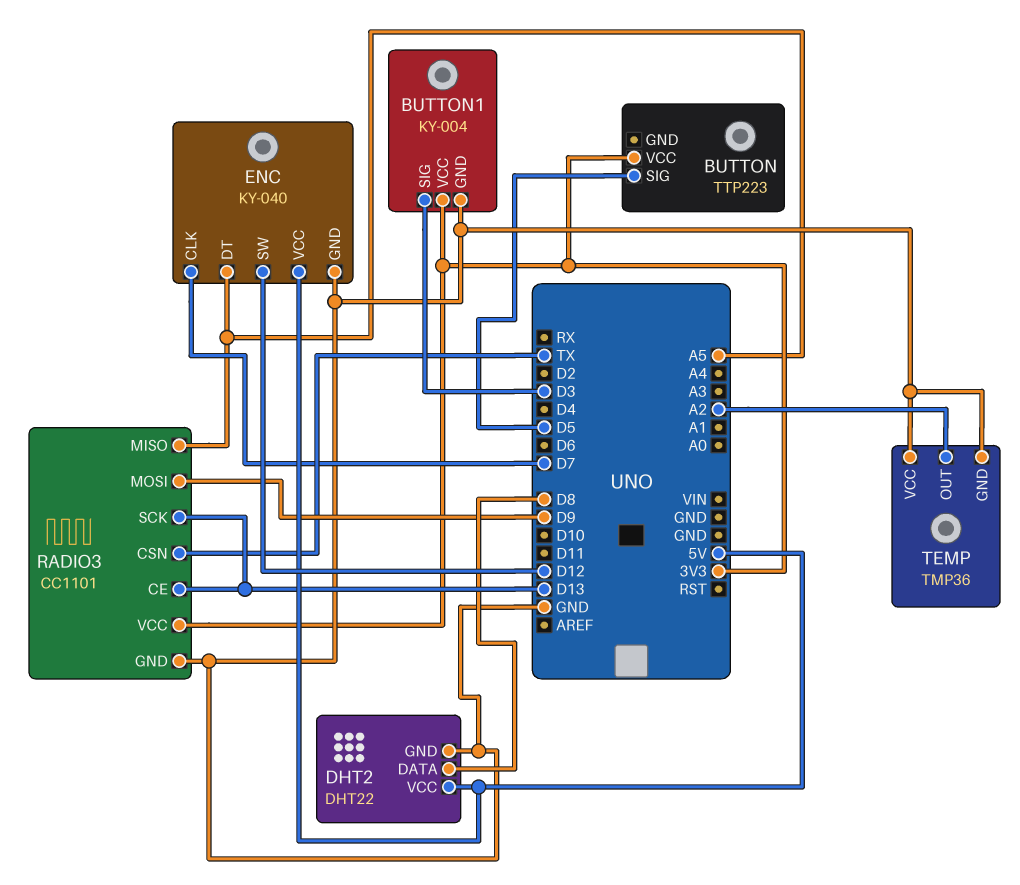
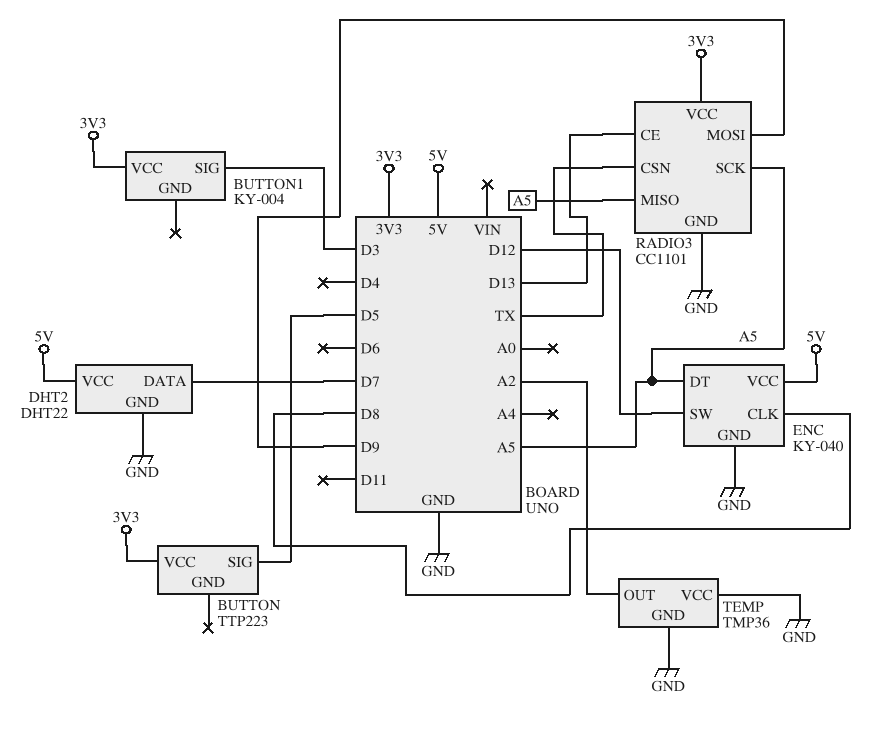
BUTTON1 pin GND: GND -> none
DHT2 pin DATA: D8 -> D7
ENC pin CLK: D7 -> D8
RADIO3 pin SCK: D13 -> A5

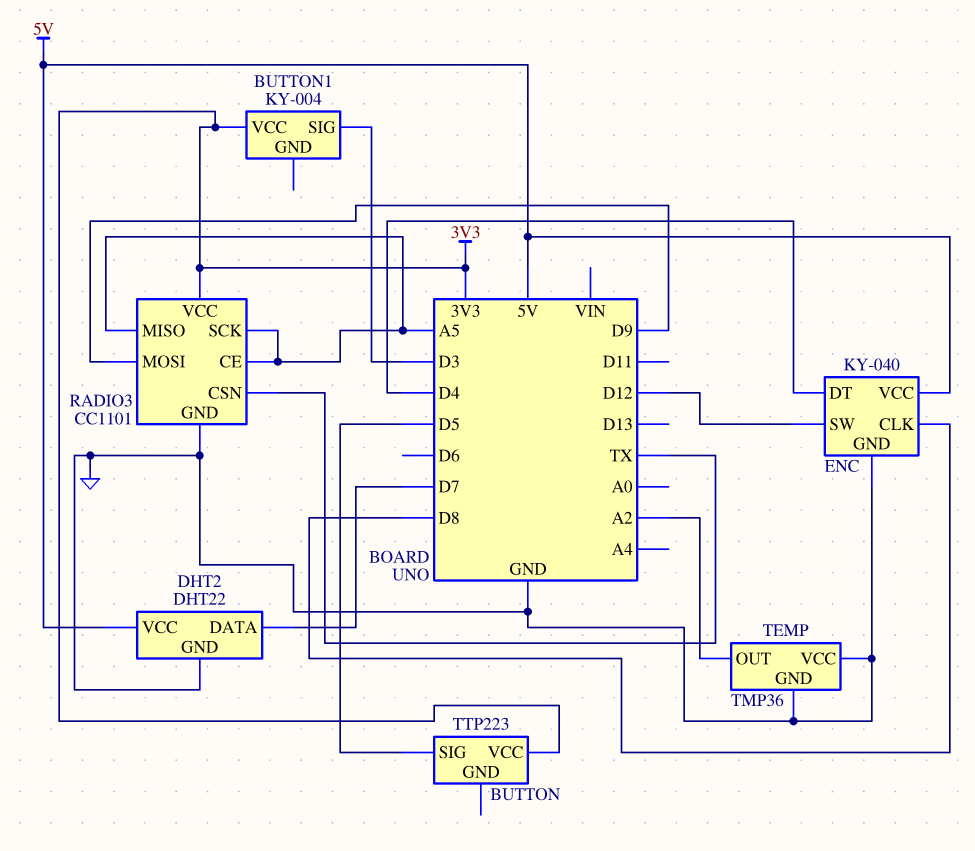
ENC pin DT: A5 -> D4
RADIO3 pin CE: D13 -> A5

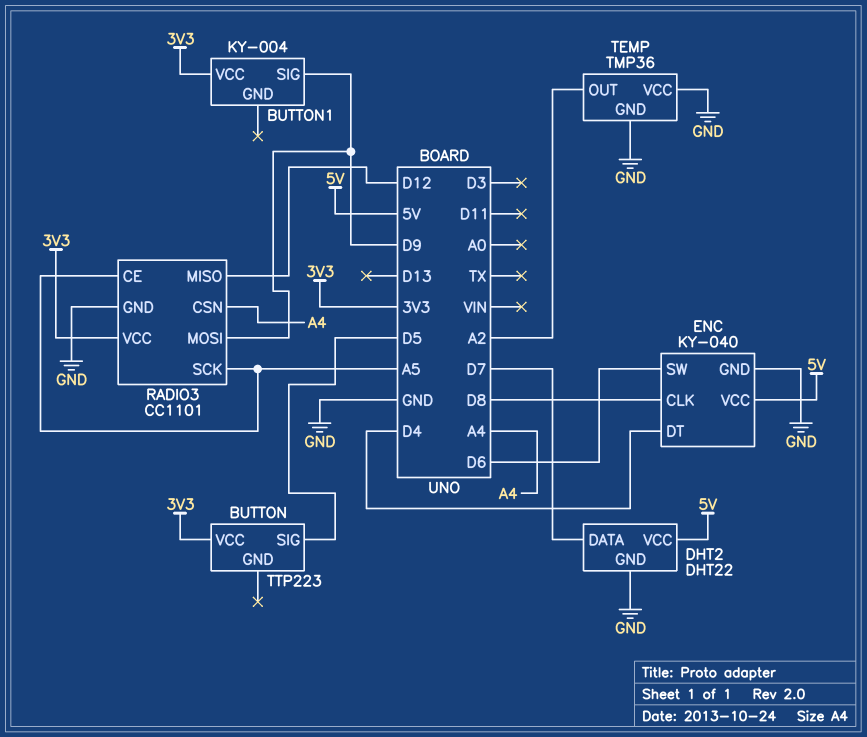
BUTTON1 pin SIG: D3 -> D9
ENC pin SW: D12 -> D6
RADIO3 pin CSN: TX -> A4
RADIO3 pin MISO: A5 -> D12

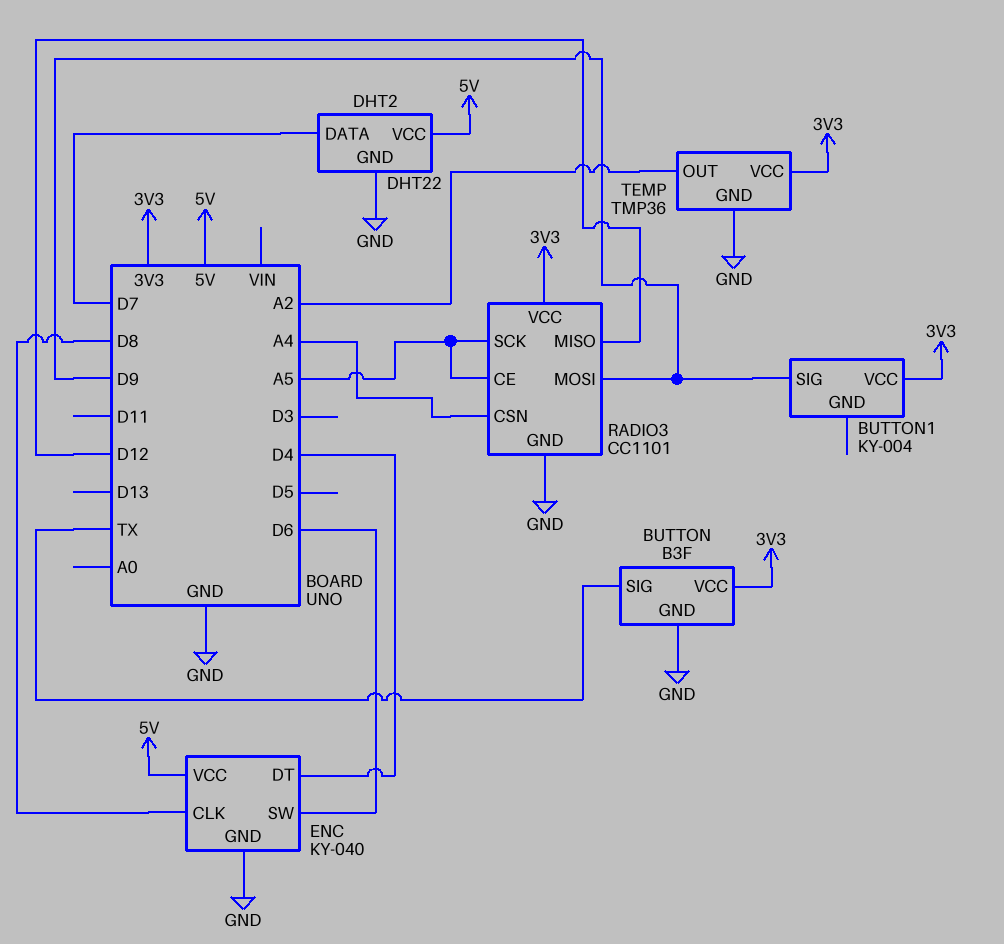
BUTTON: TTP223 -> B3F
BUTTON pin GND: none -> GND
BUTTON pin SIG: D5 -> TX
TEMP pin VCC: GND -> 3V3

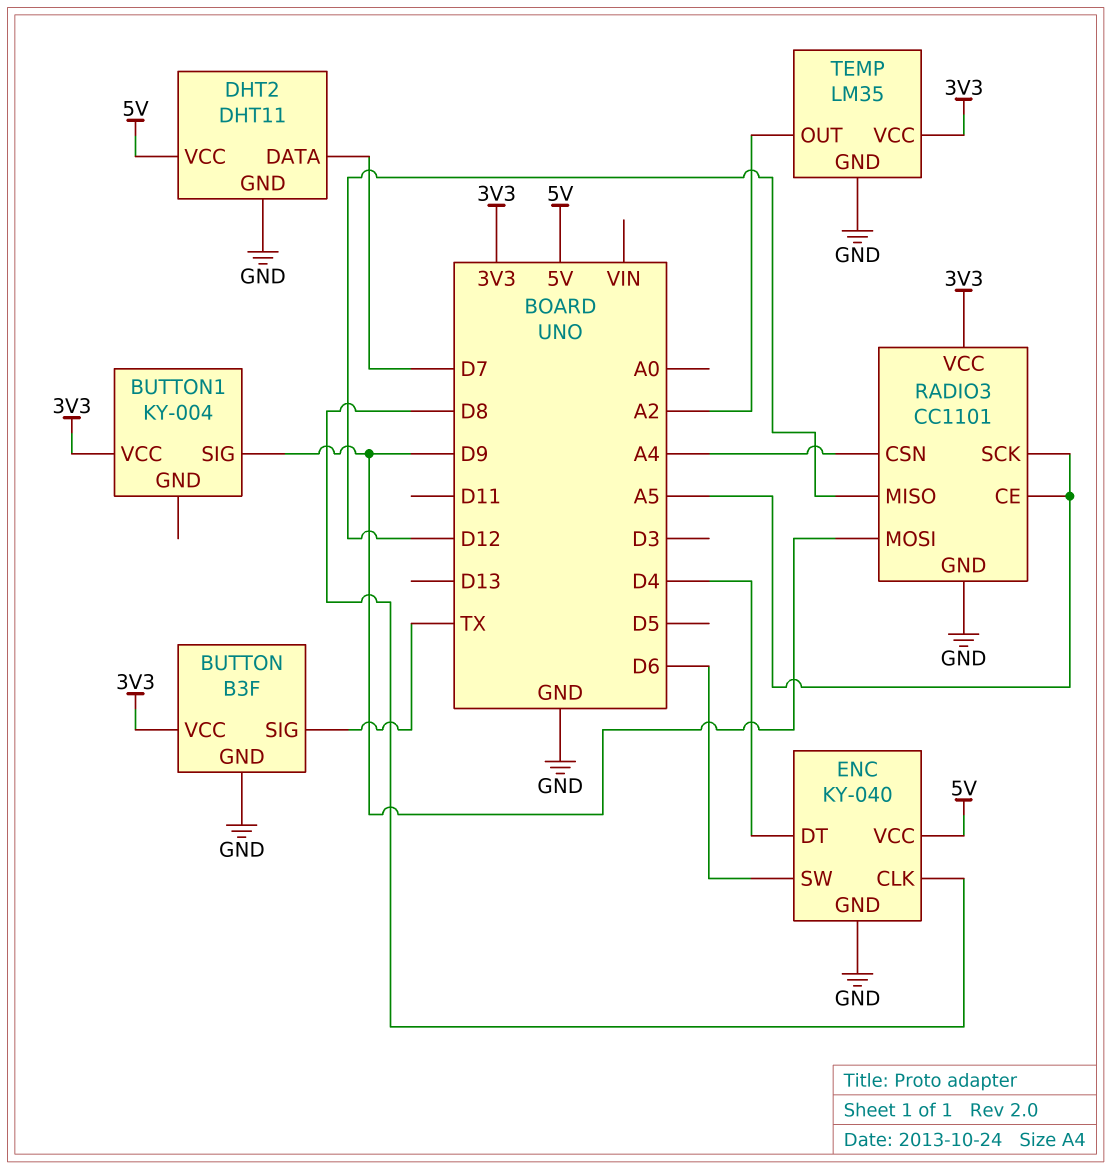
DHT2: DHT22 -> DHT11
TEMP: TMP36 -> LM35

